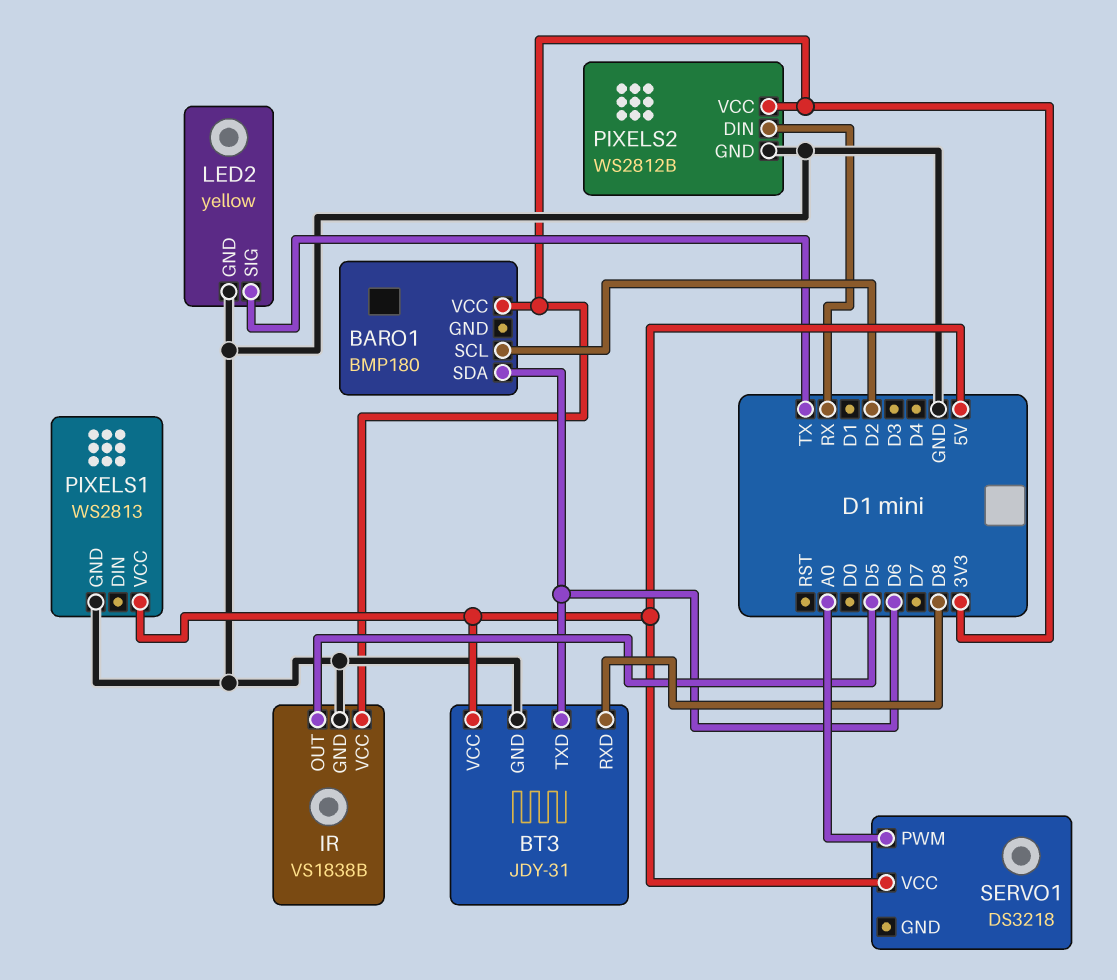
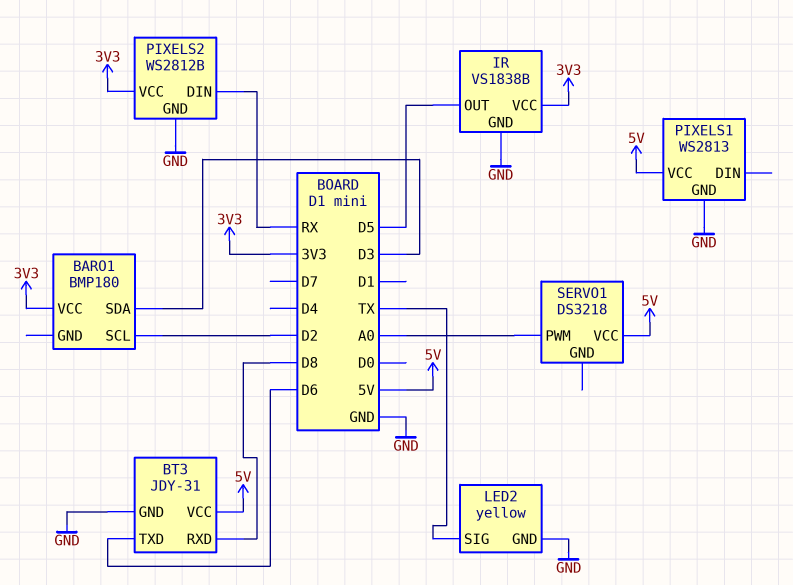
BARO1 pin SDA: D6 -> D3

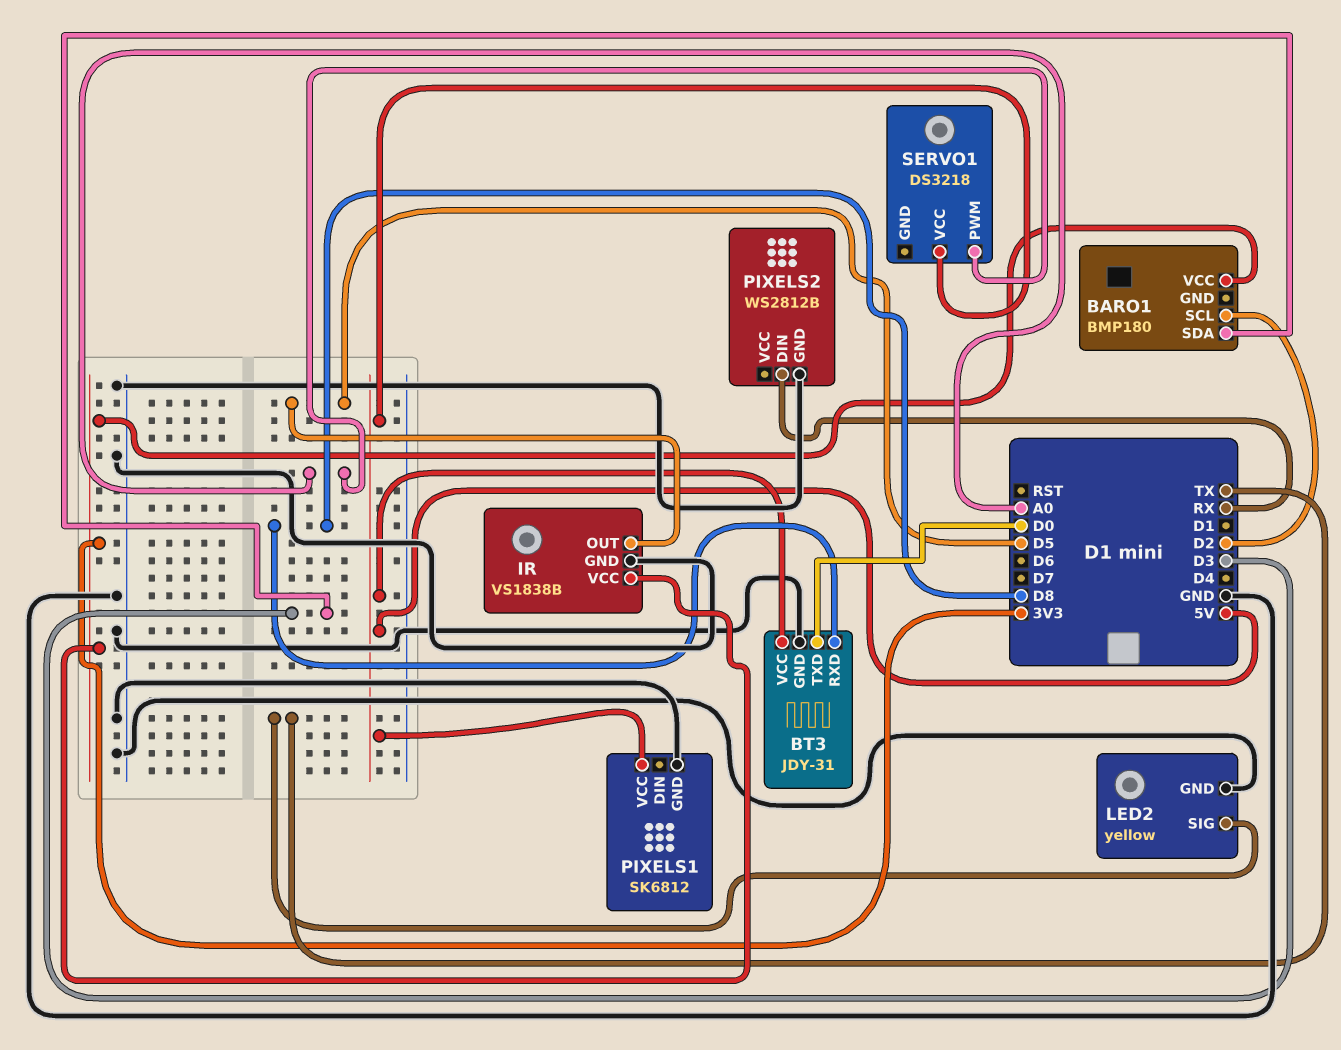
BT3 pin TXD: D6 -> D0
PIXELS1: WS2813 -> SK6812
PIXELS2 pin VCC: 3V3 -> none

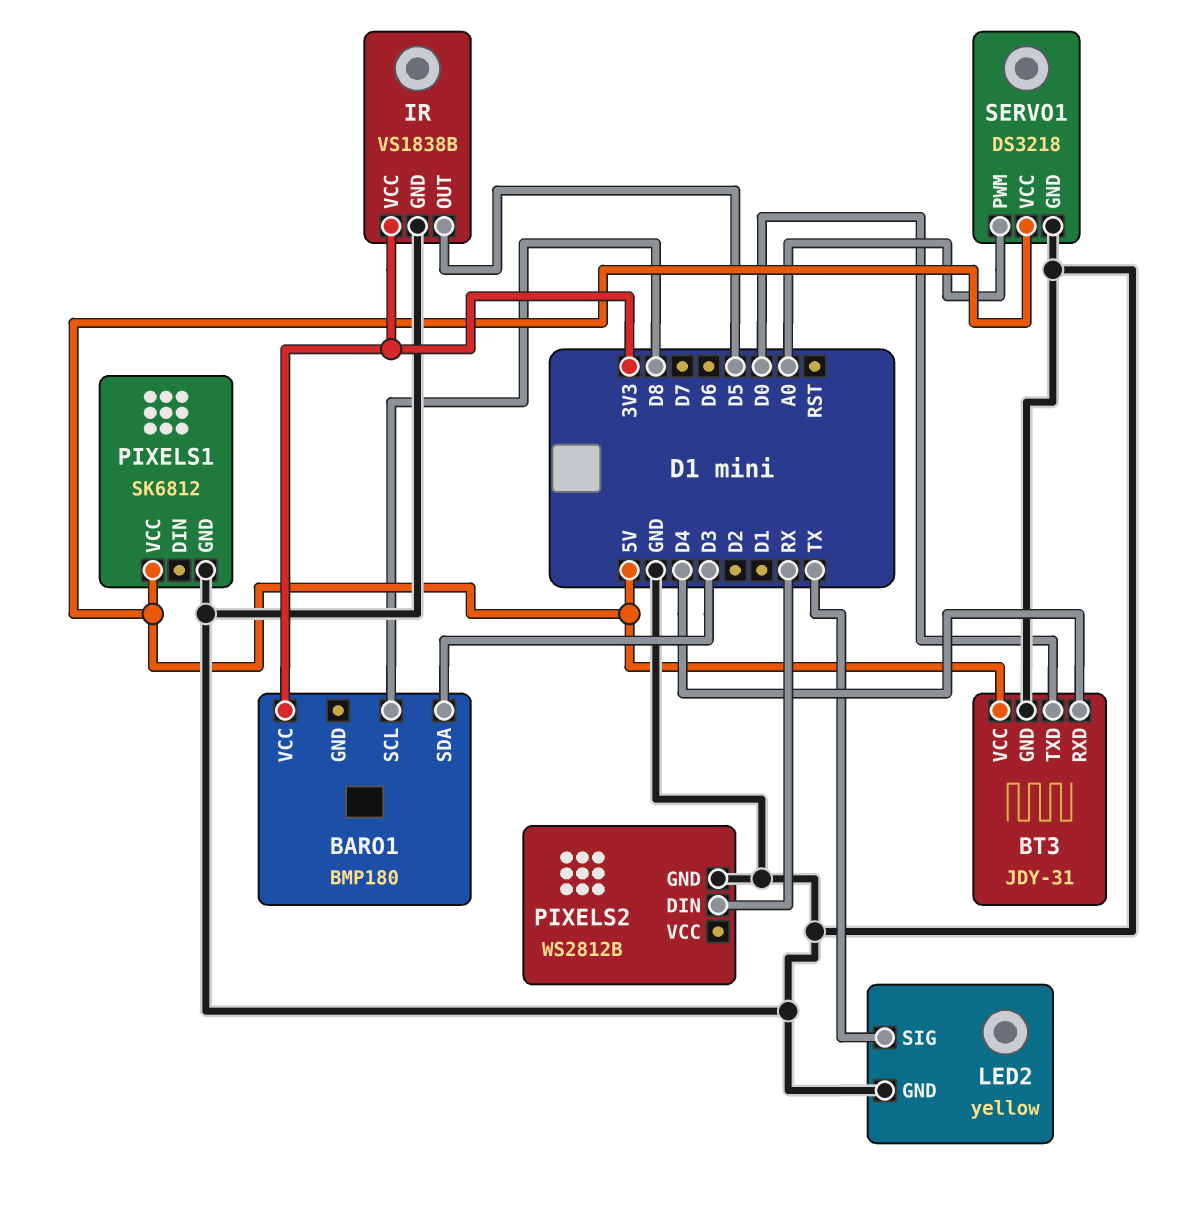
BARO1 pin SCL: D2 -> D8
BT3 pin RXD: D8 -> D4
SERVO1 pin GND: none -> GND

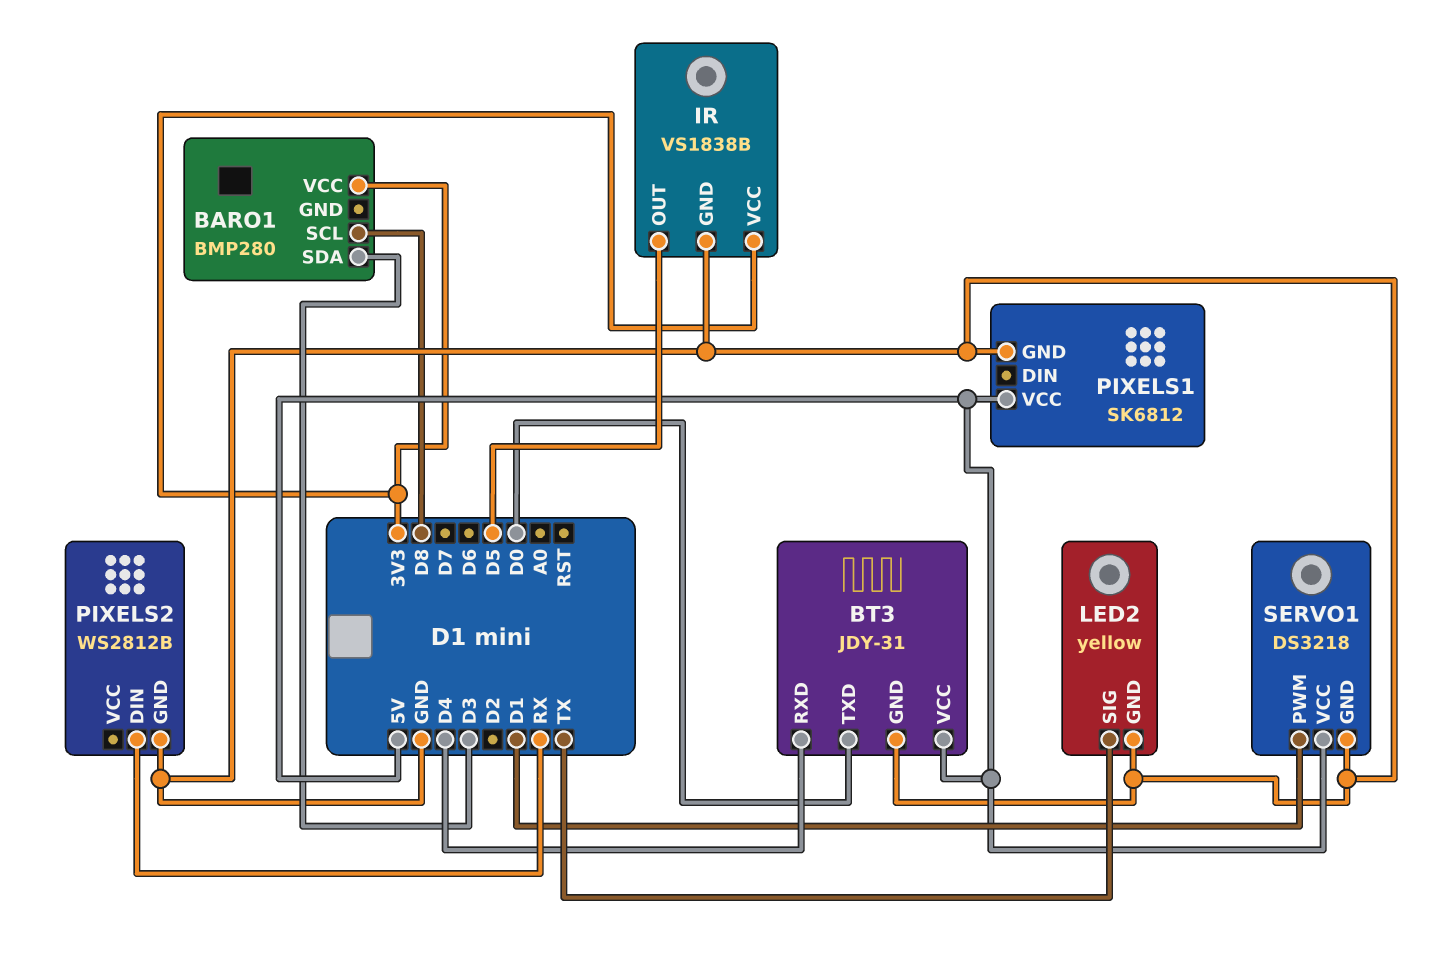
BARO1: BMP180 -> BMP280
SERVO1 pin PWM: A0 -> D1

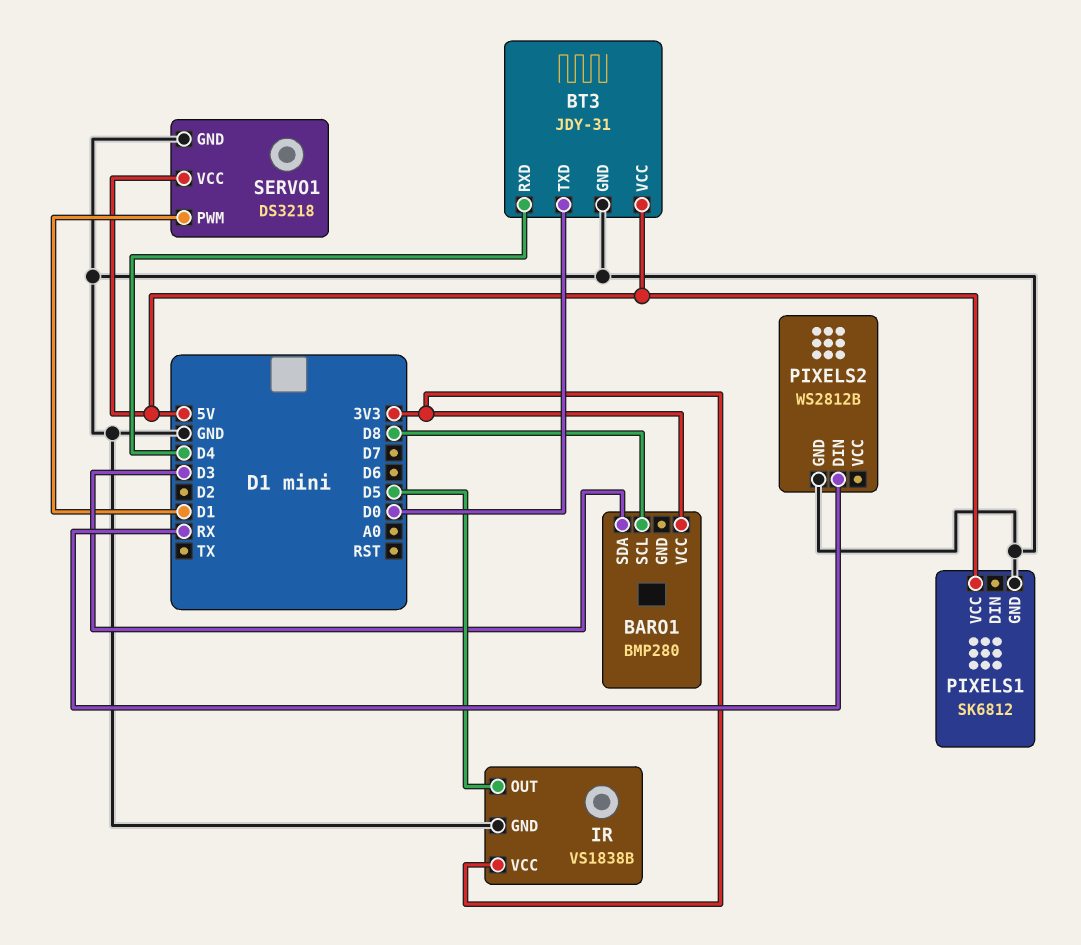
LED2: yellow -> none
LED2 pin GND: GND -> none
LED2 pin SIG: TX -> none

